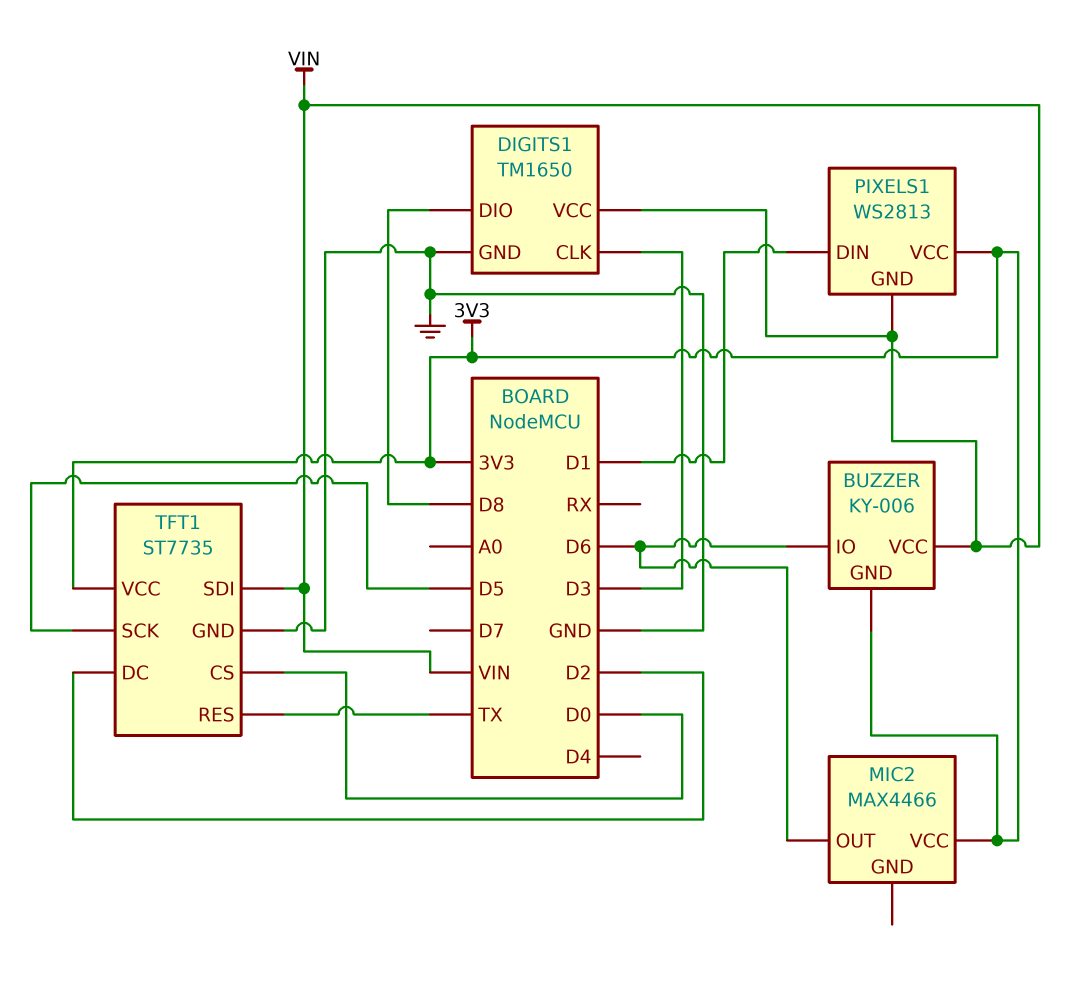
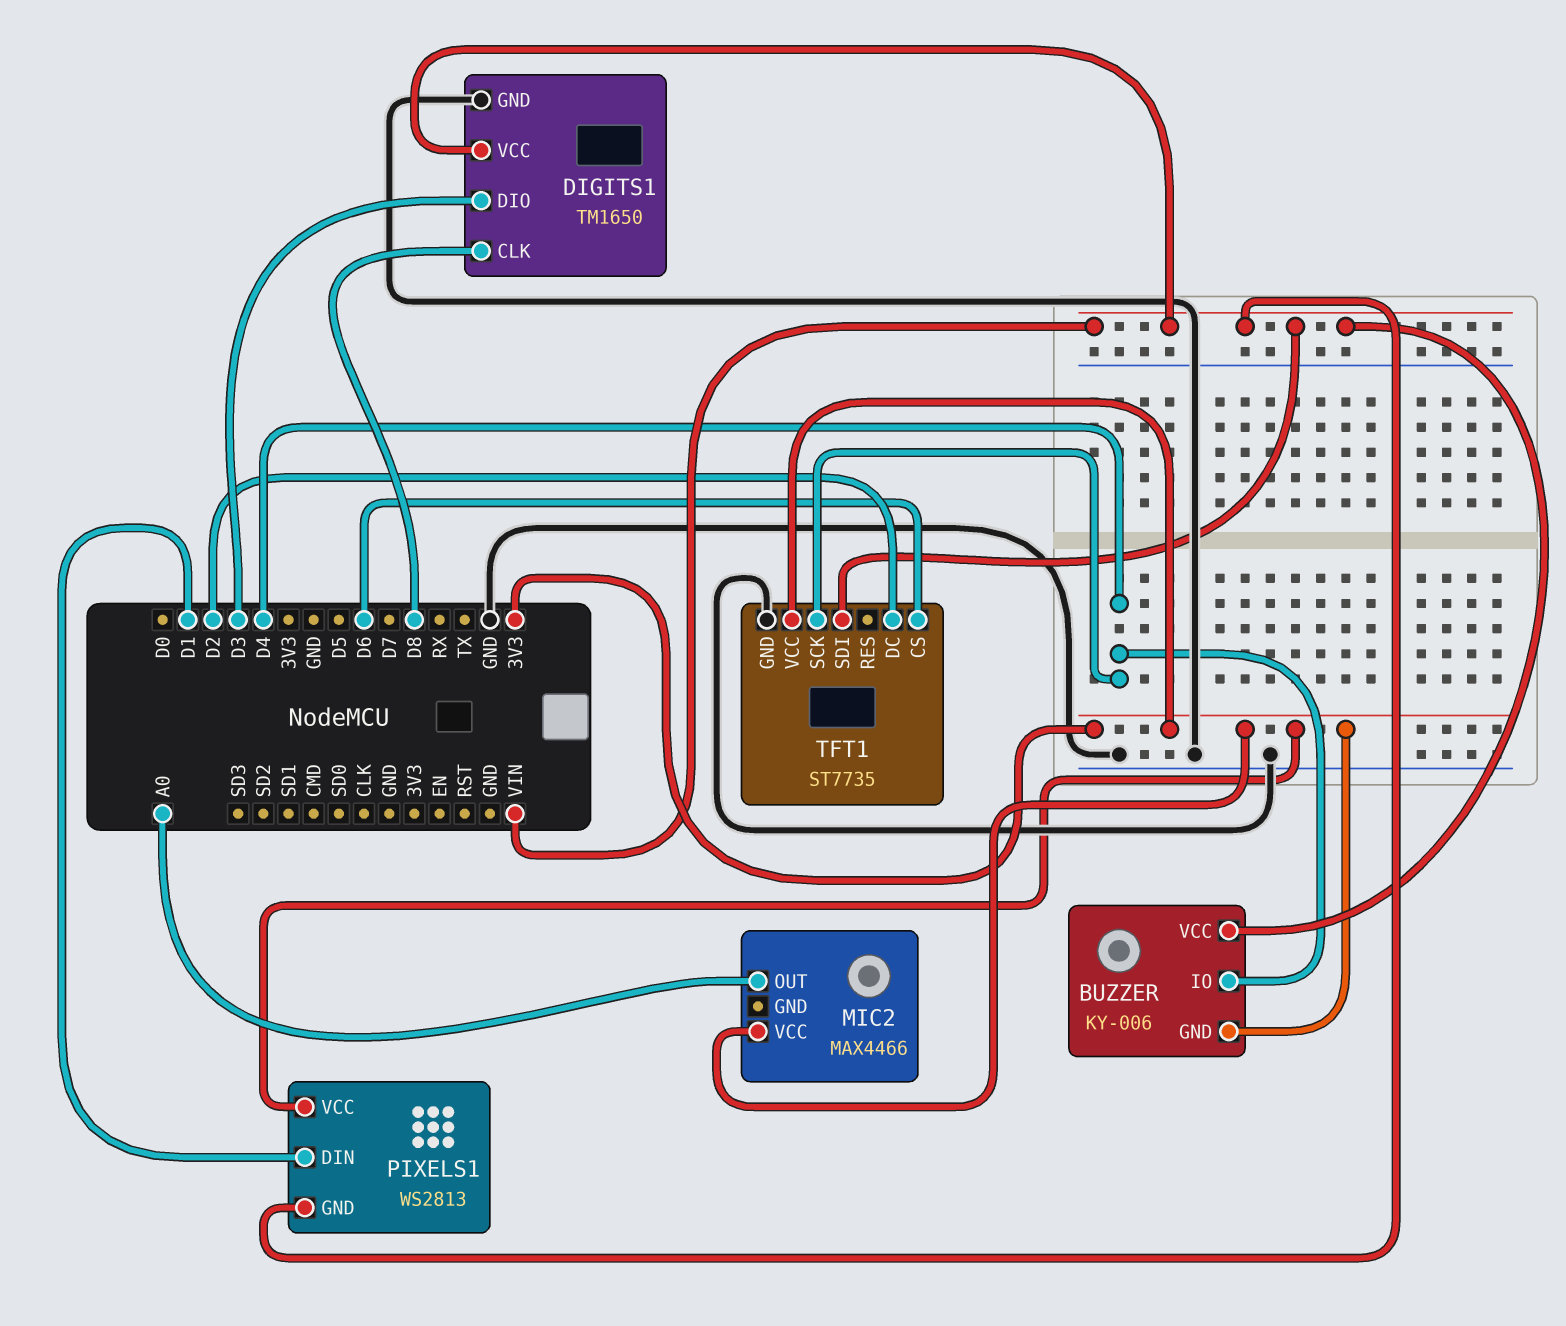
BUZZER pin IO: D6 -> D4
DIGITS1 pin CLK: D3 -> D8
DIGITS1 pin DIO: D8 -> D3
MIC2 pin OUT: D6 -> A0
TFT1 pin CS: D0 -> D6
TFT1 pin RES: TX -> none
TFT1 pin SCK: D5 -> D4

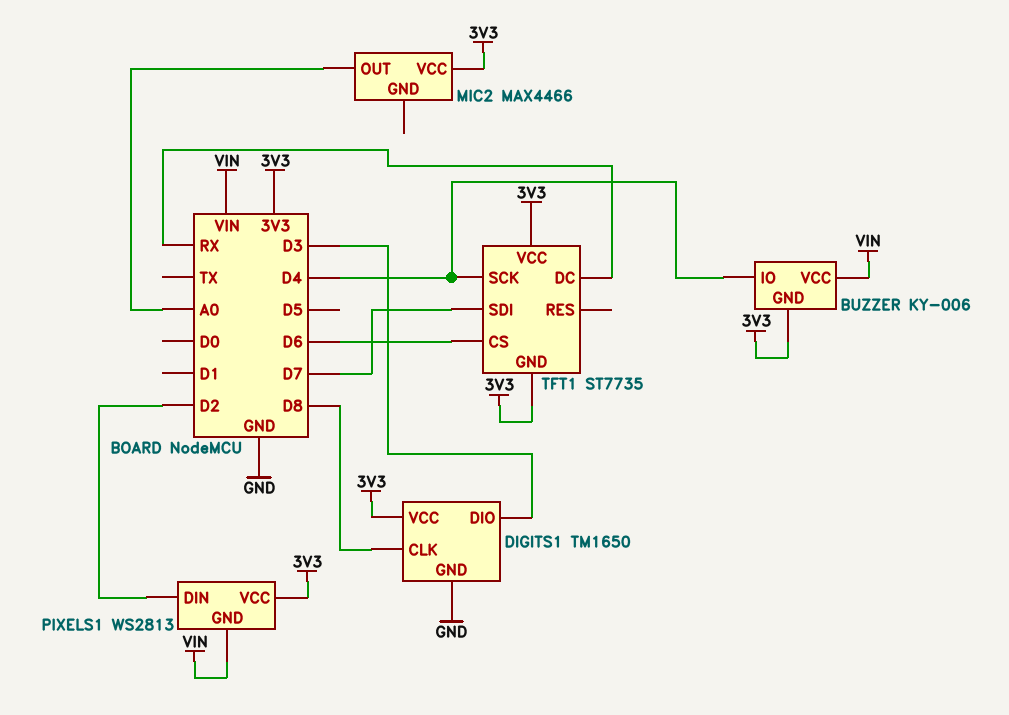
DIGITS1 pin VCC: VIN -> 3V3
PIXELS1 pin DIN: D1 -> D2
TFT1 pin DC: D2 -> RX
TFT1 pin GND: GND -> 3V3
TFT1 pin SDI: VIN -> D7

